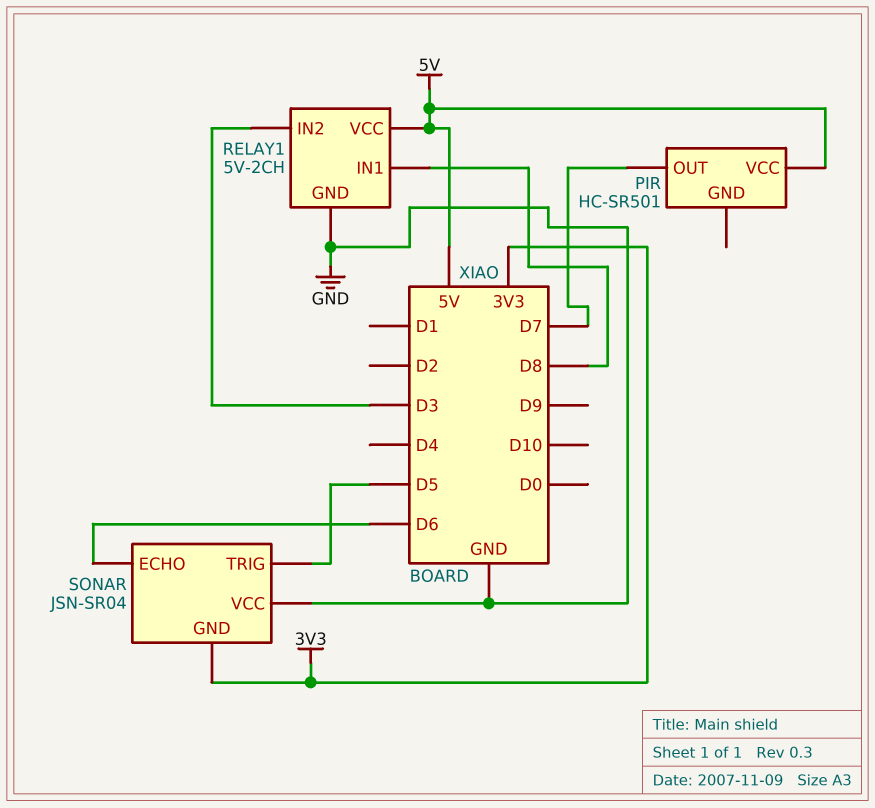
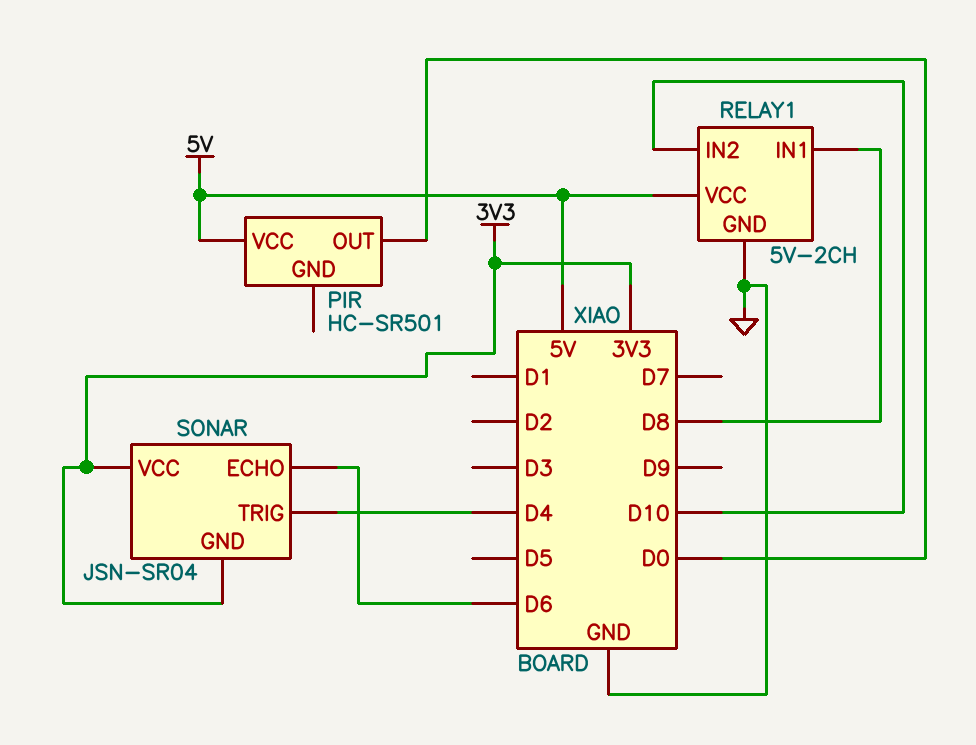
PIR pin OUT: D7 -> D0
RELAY1 pin IN2: D3 -> D10
SONAR pin TRIG: D5 -> D4
SONAR pin VCC: GND -> 3V3

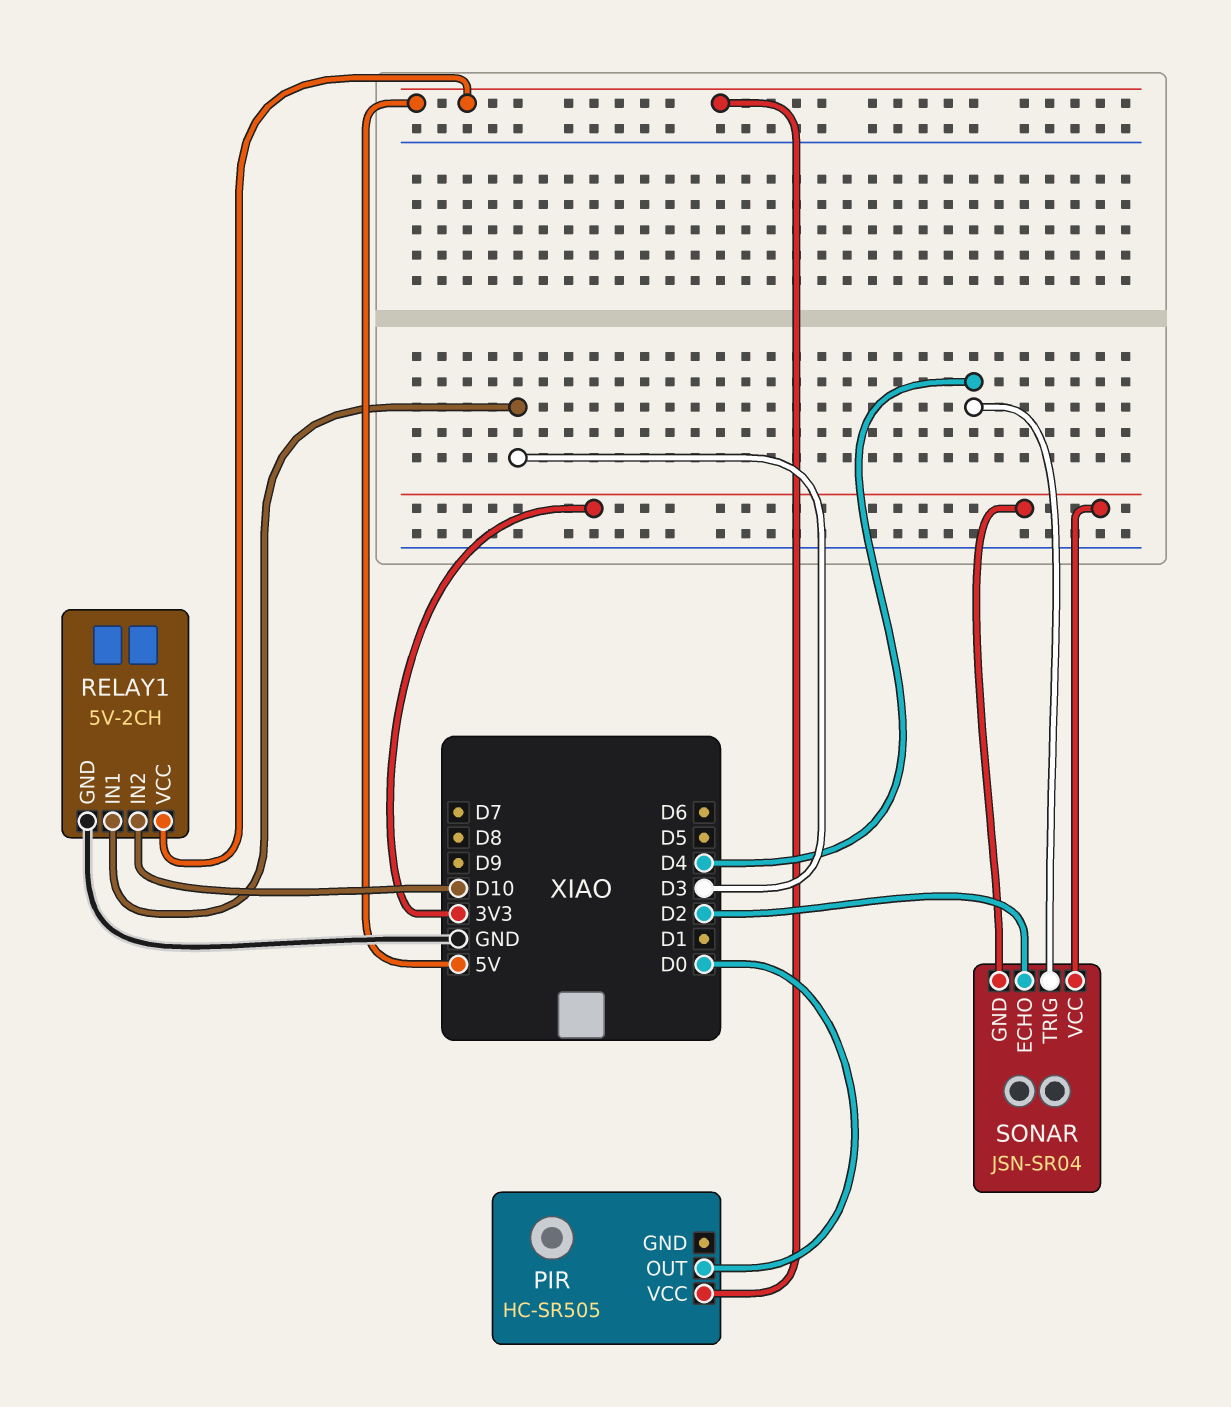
PIR: HC-SR501 -> HC-SR505
RELAY1 pin IN1: D8 -> D3
SONAR pin ECHO: D6 -> D2

